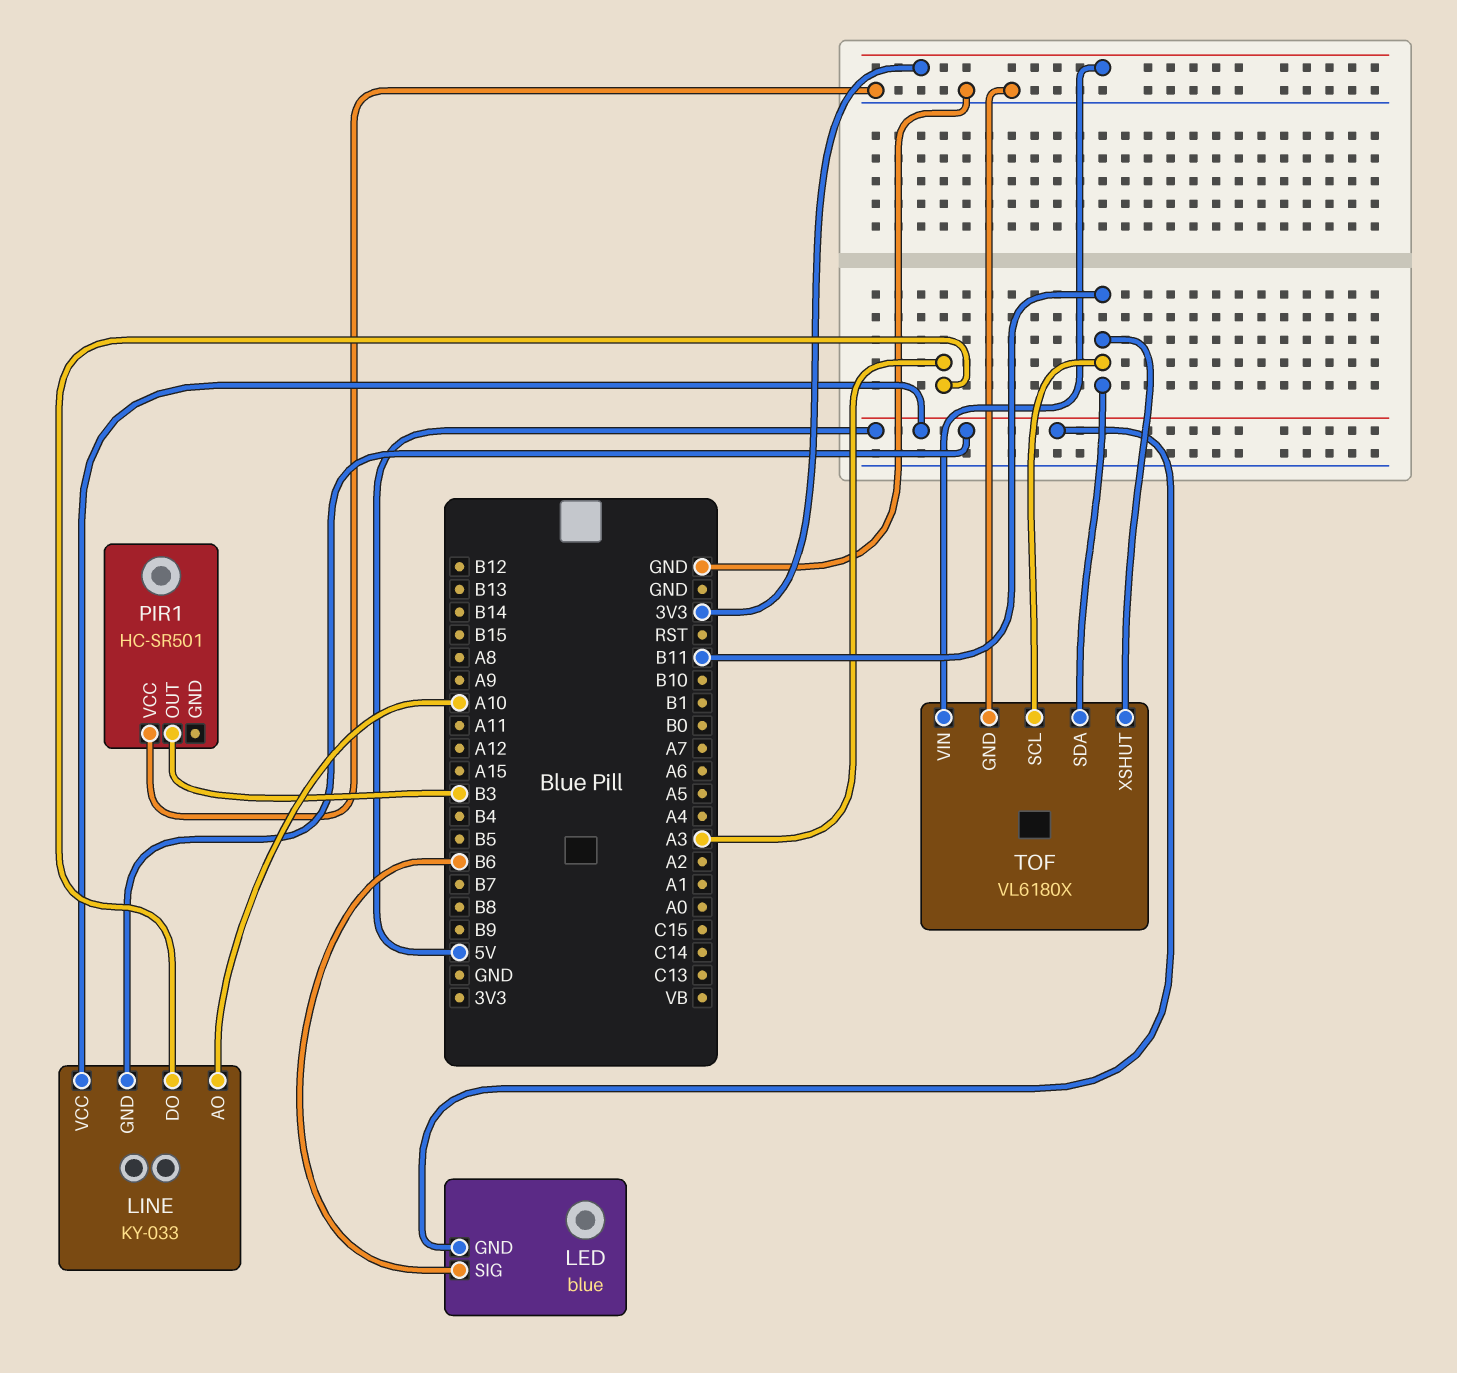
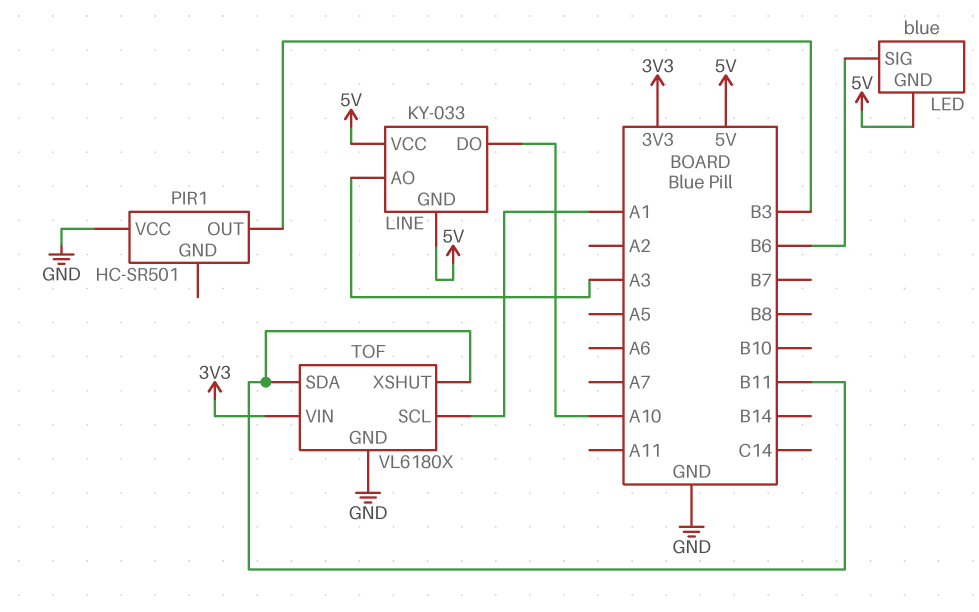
LINE pin AO: A10 -> A3
LINE pin DO: A3 -> A10
TOF pin SCL: B11 -> A1

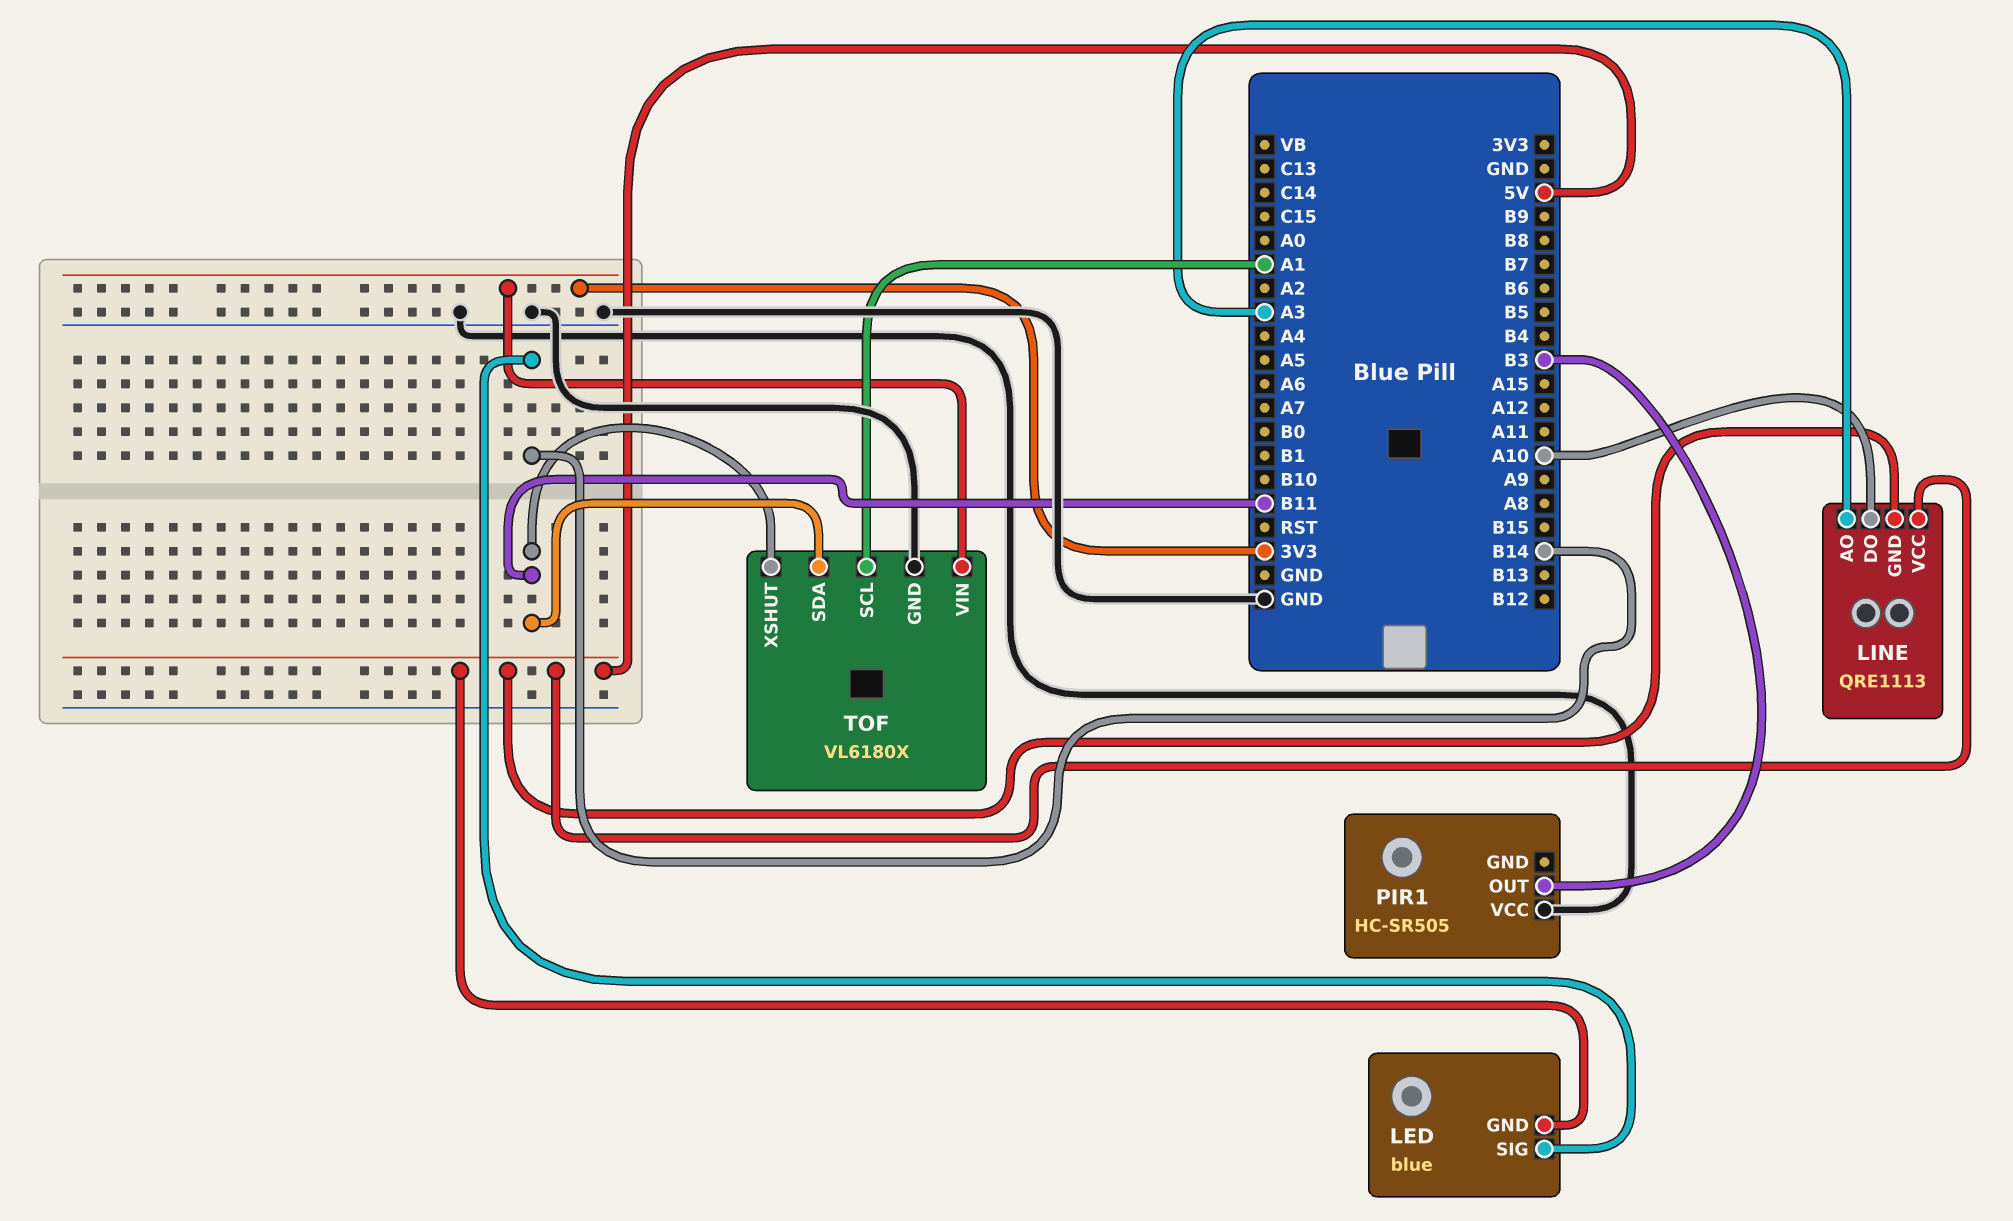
LED pin SIG: B6 -> B14
LINE: KY-033 -> QRE1113
PIR1: HC-SR501 -> HC-SR505

